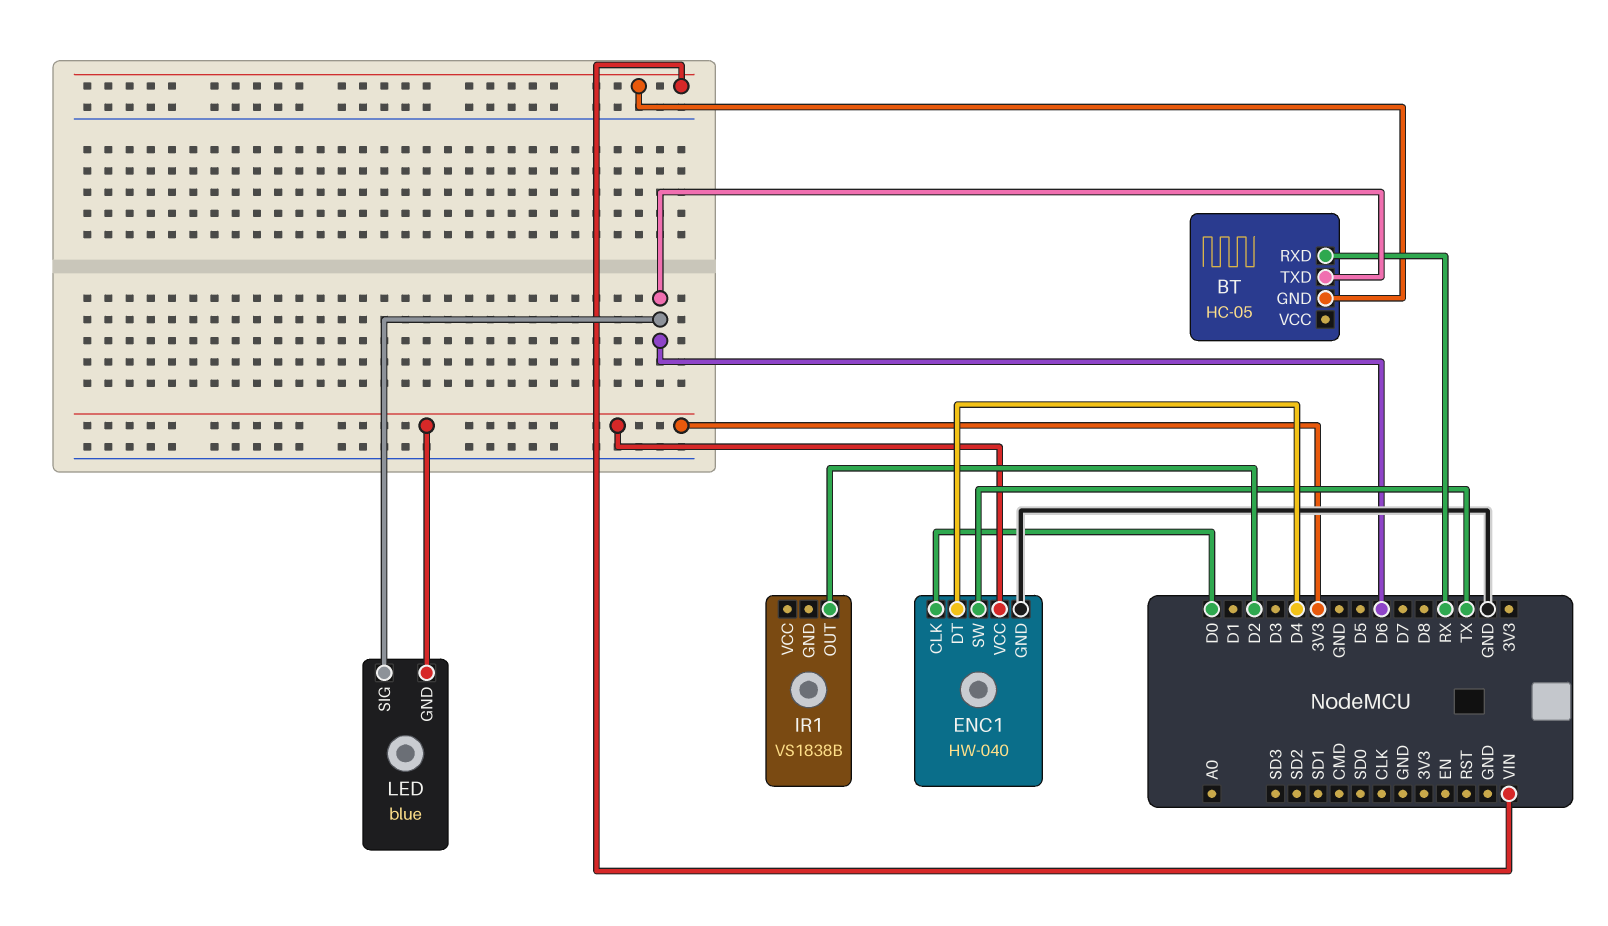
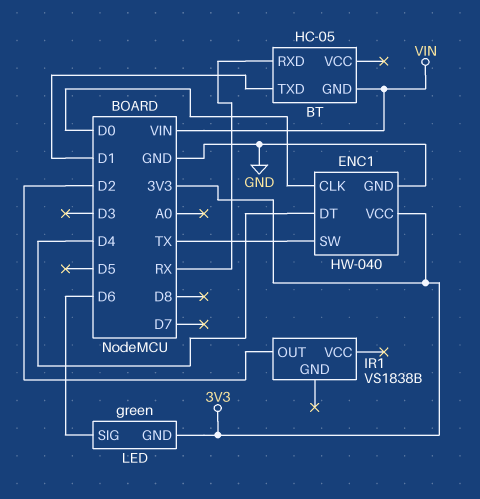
BT pin TXD: D6 -> D1
LED: blue -> green

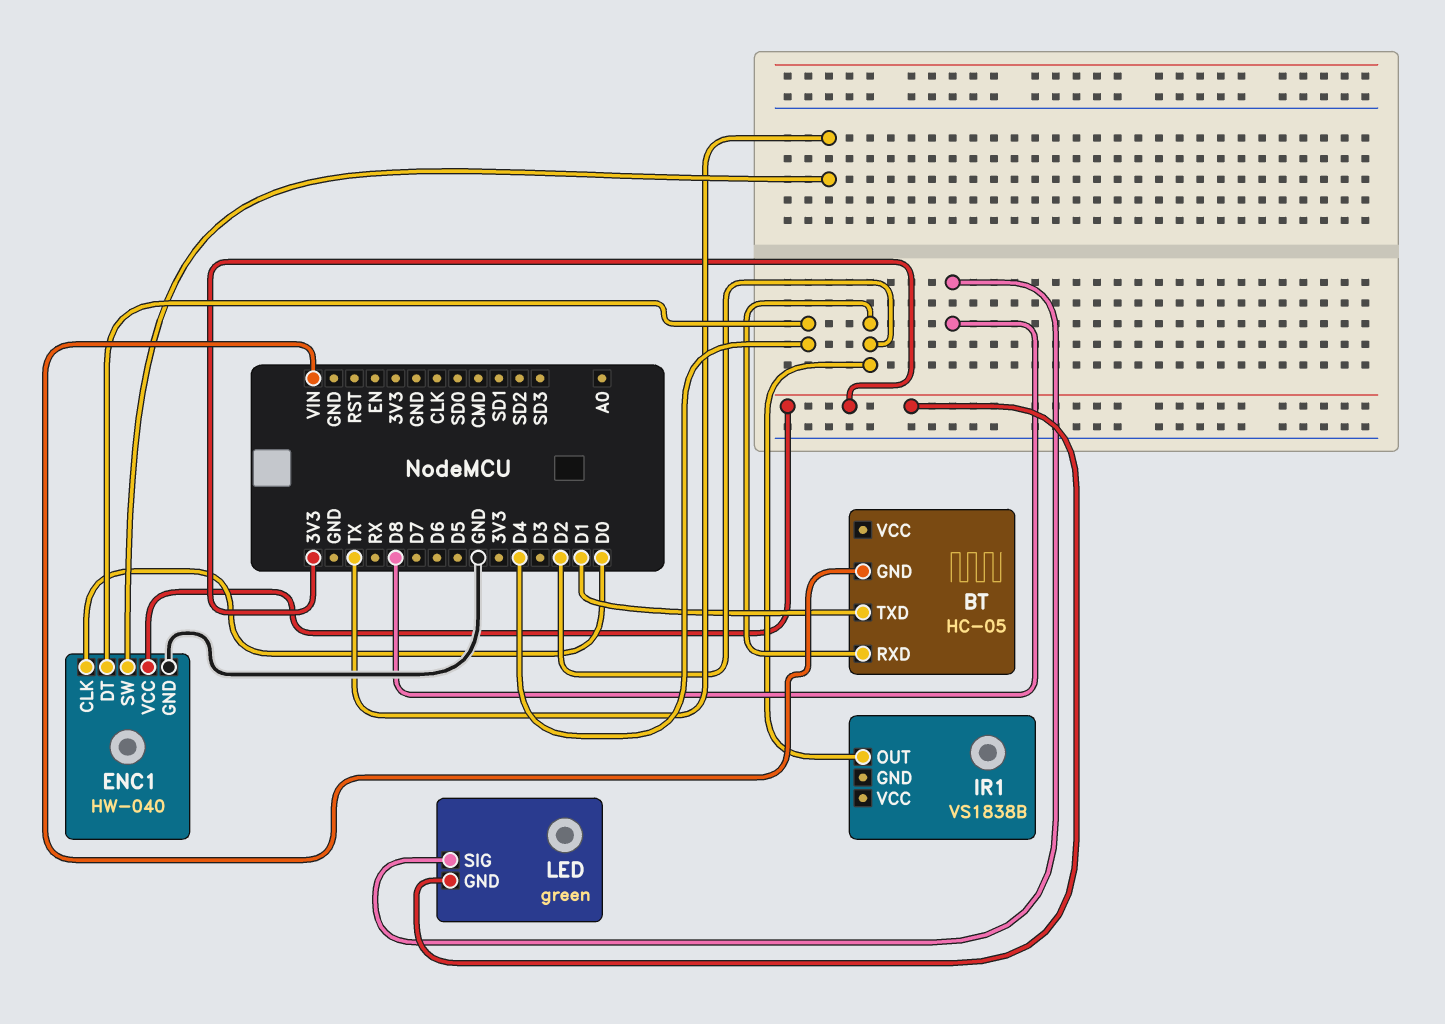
BT pin RXD: RX -> D2
LED pin SIG: D6 -> D8

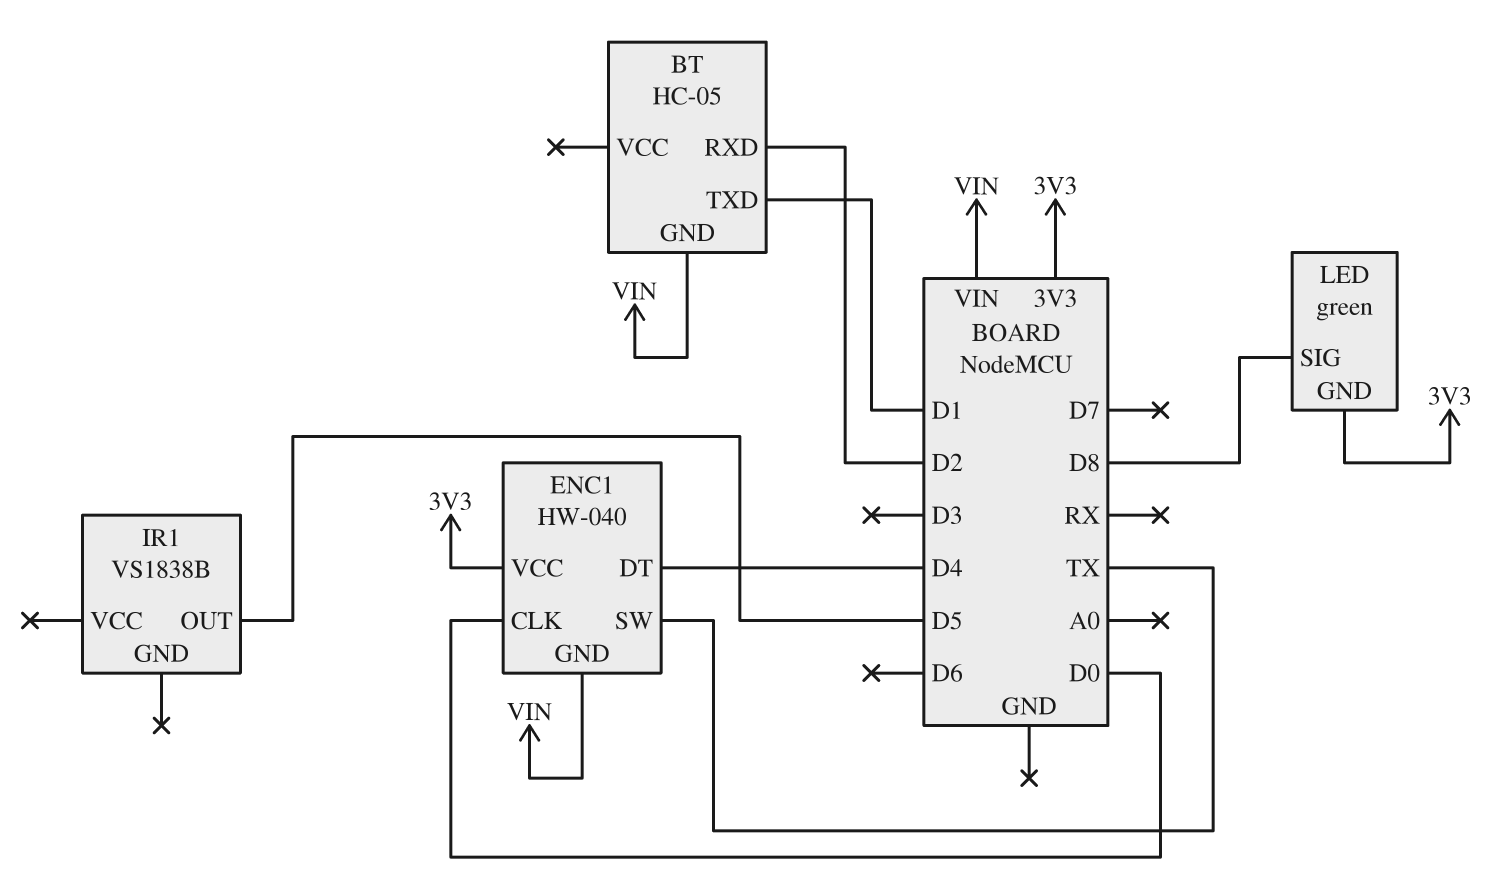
ENC1 pin GND: GND -> VIN
IR1 pin OUT: D2 -> D5

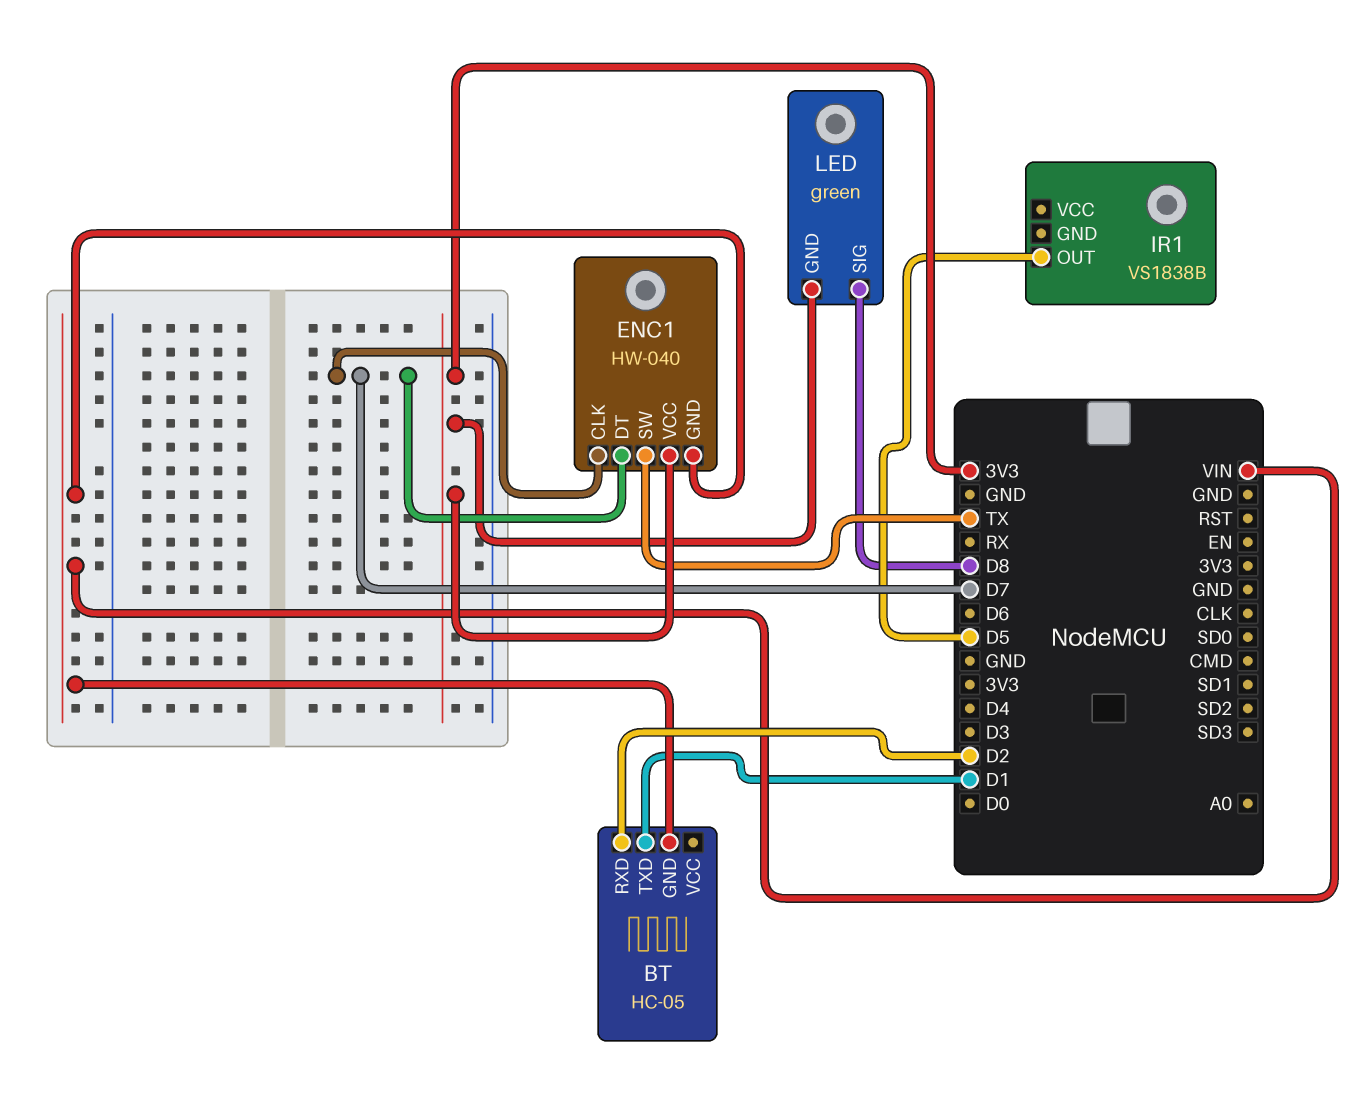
ENC1 pin CLK: D0 -> D7
ENC1 pin DT: D4 -> D7

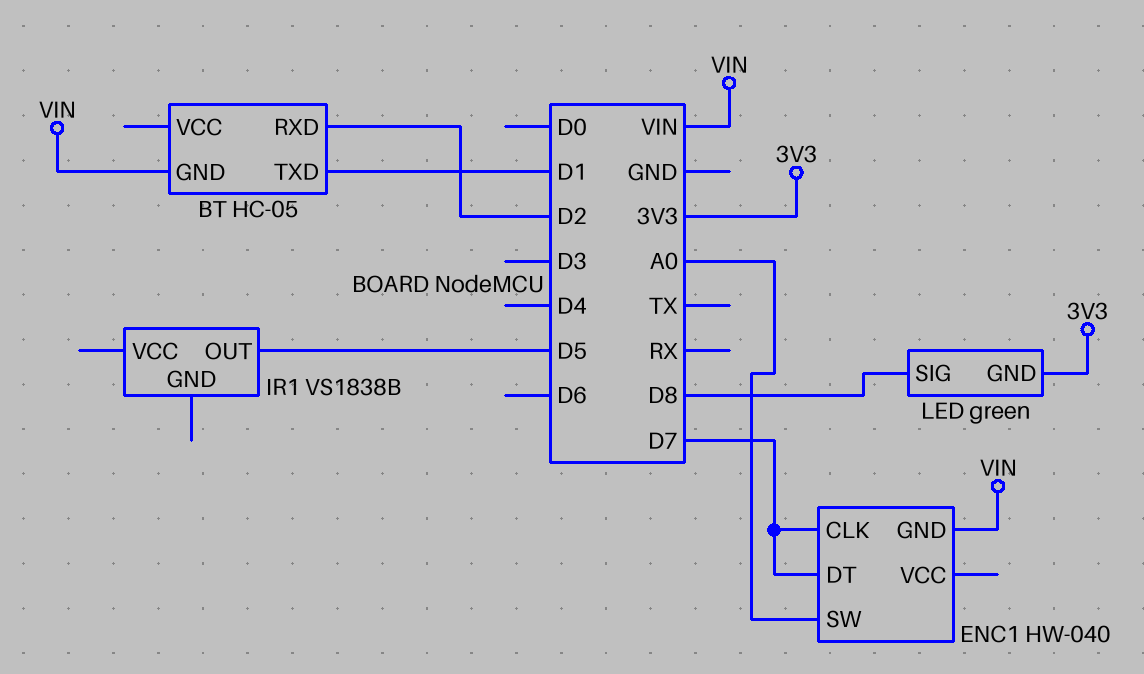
ENC1 pin SW: TX -> A0
ENC1 pin VCC: 3V3 -> none

